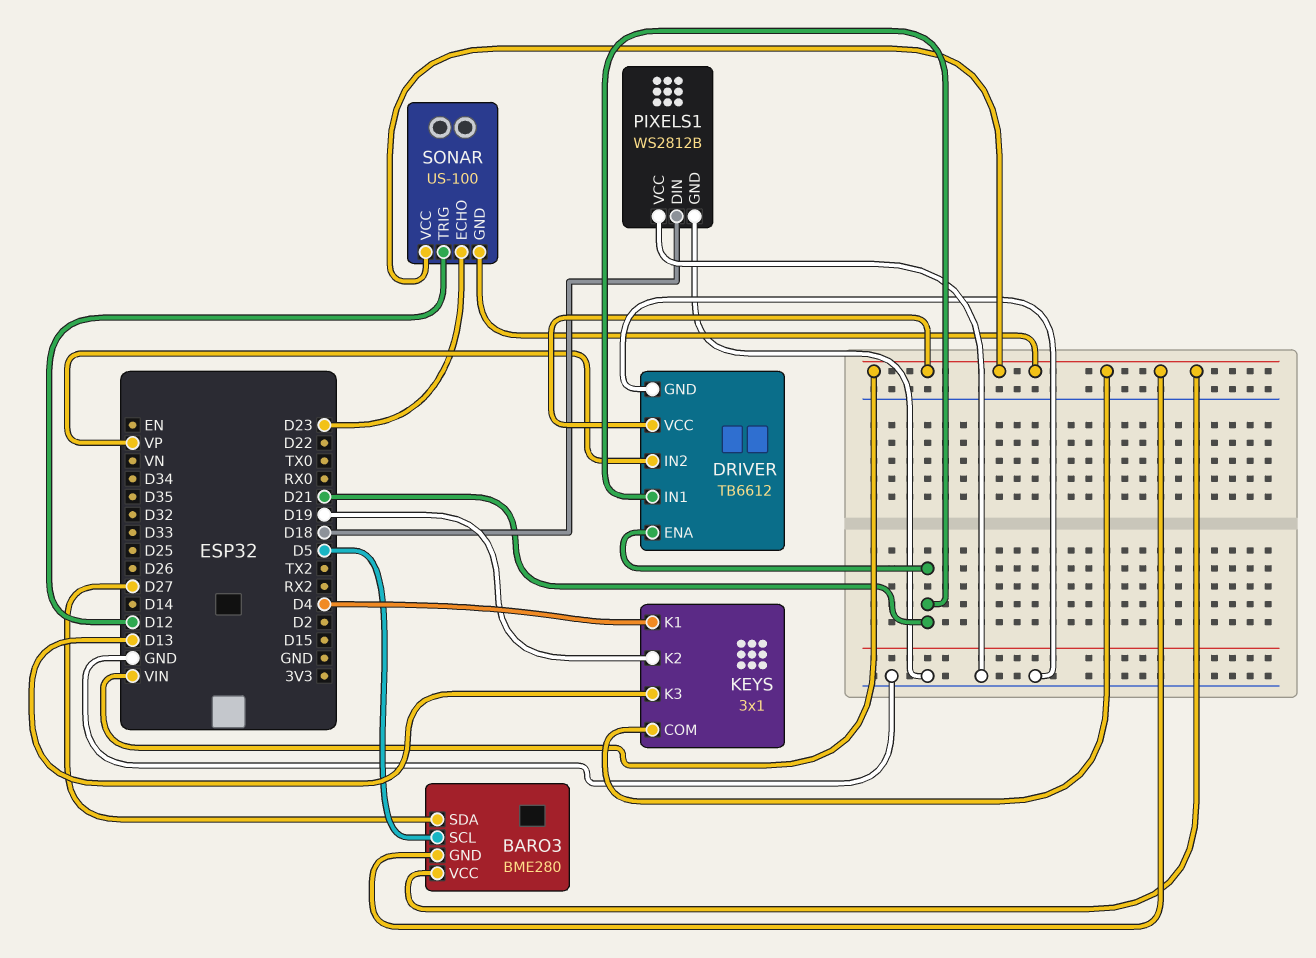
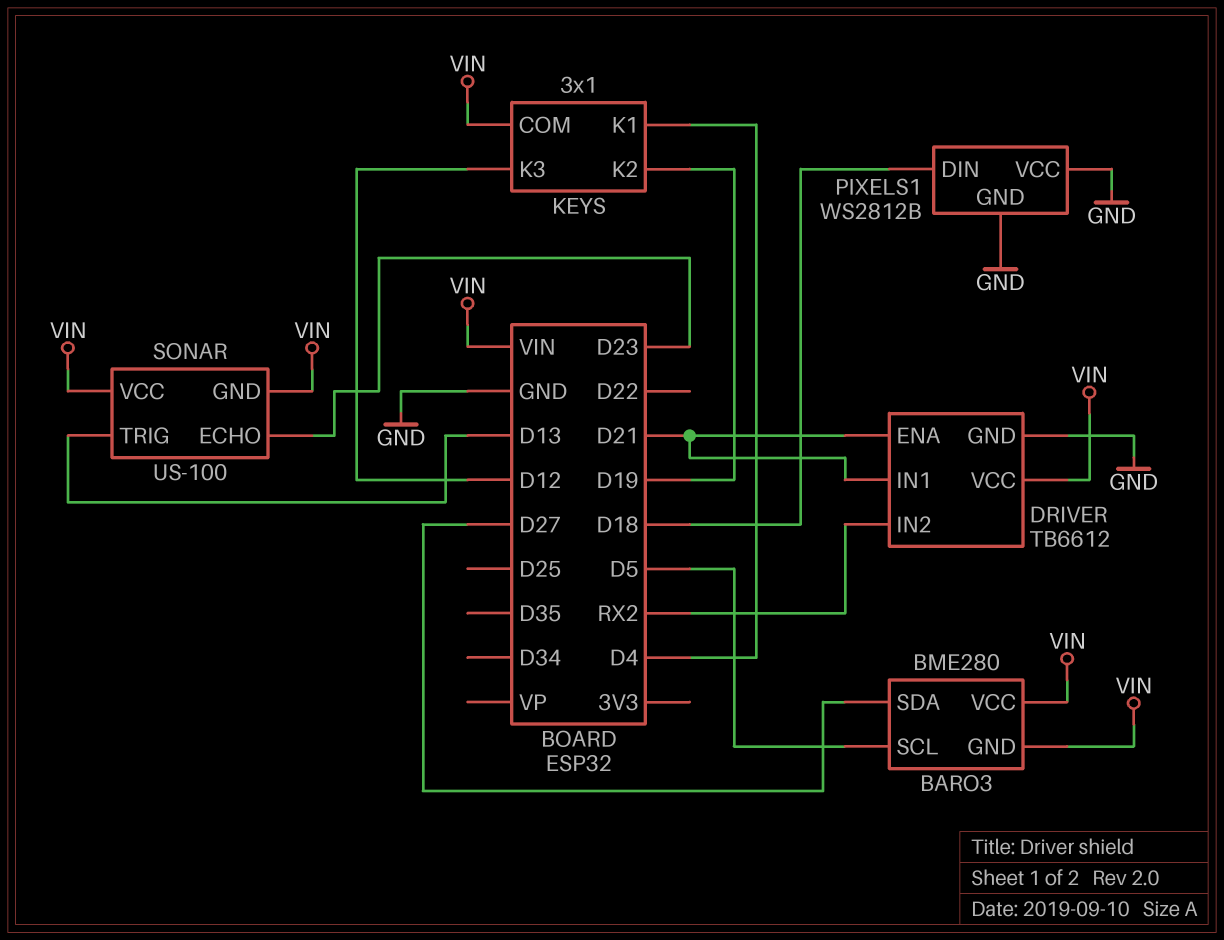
DRIVER pin IN2: VP -> RX2
KEYS pin K3: D13 -> D12
SONAR pin TRIG: D12 -> D13

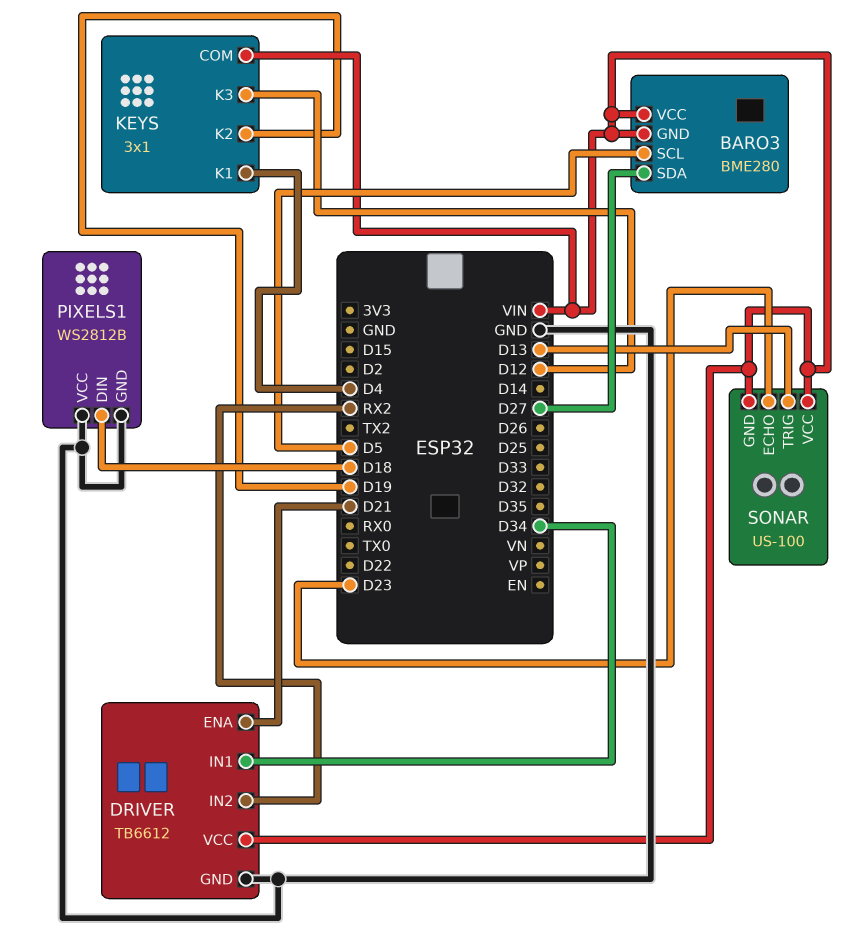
DRIVER pin IN1: D21 -> D34

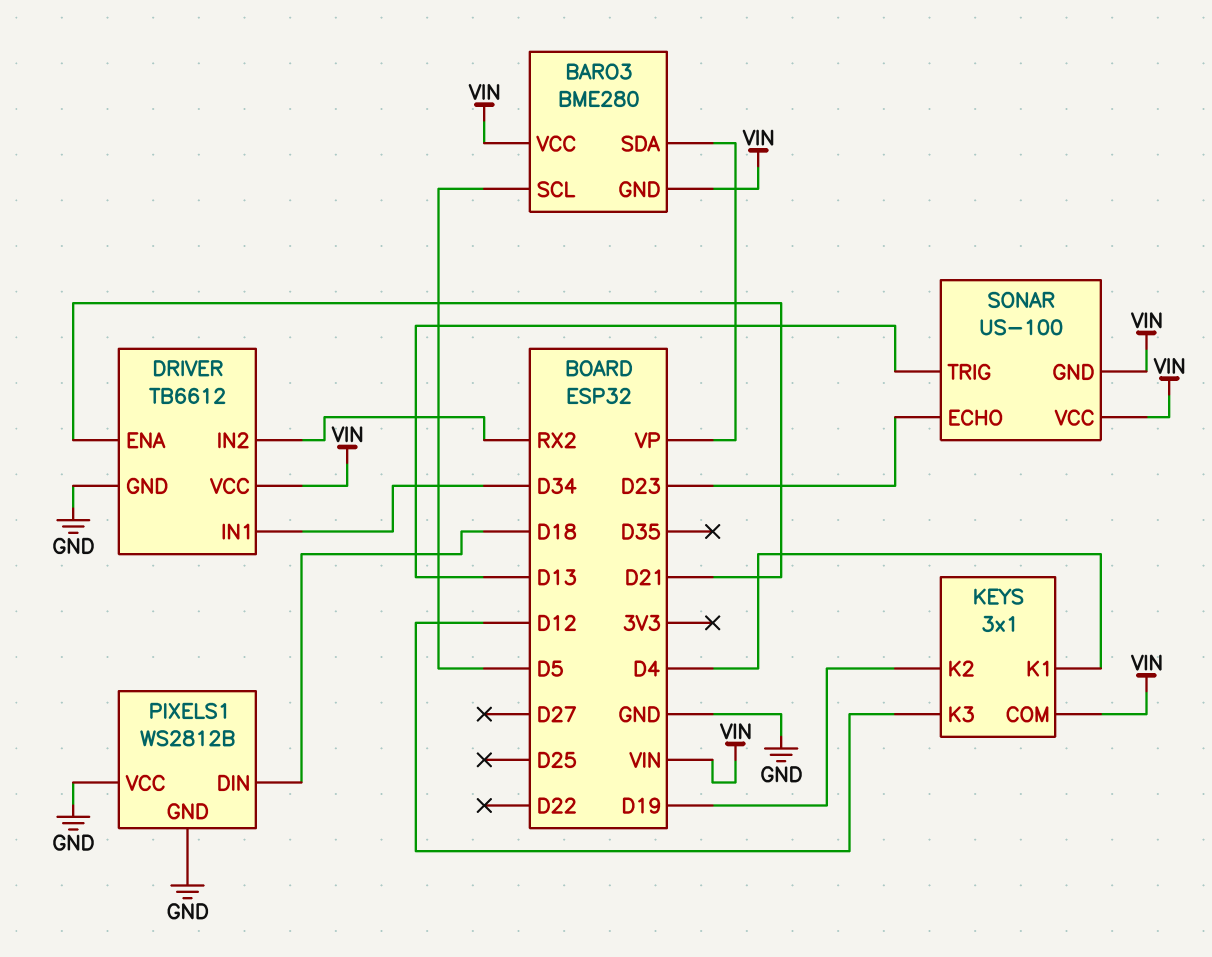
BARO3 pin SDA: D27 -> VP

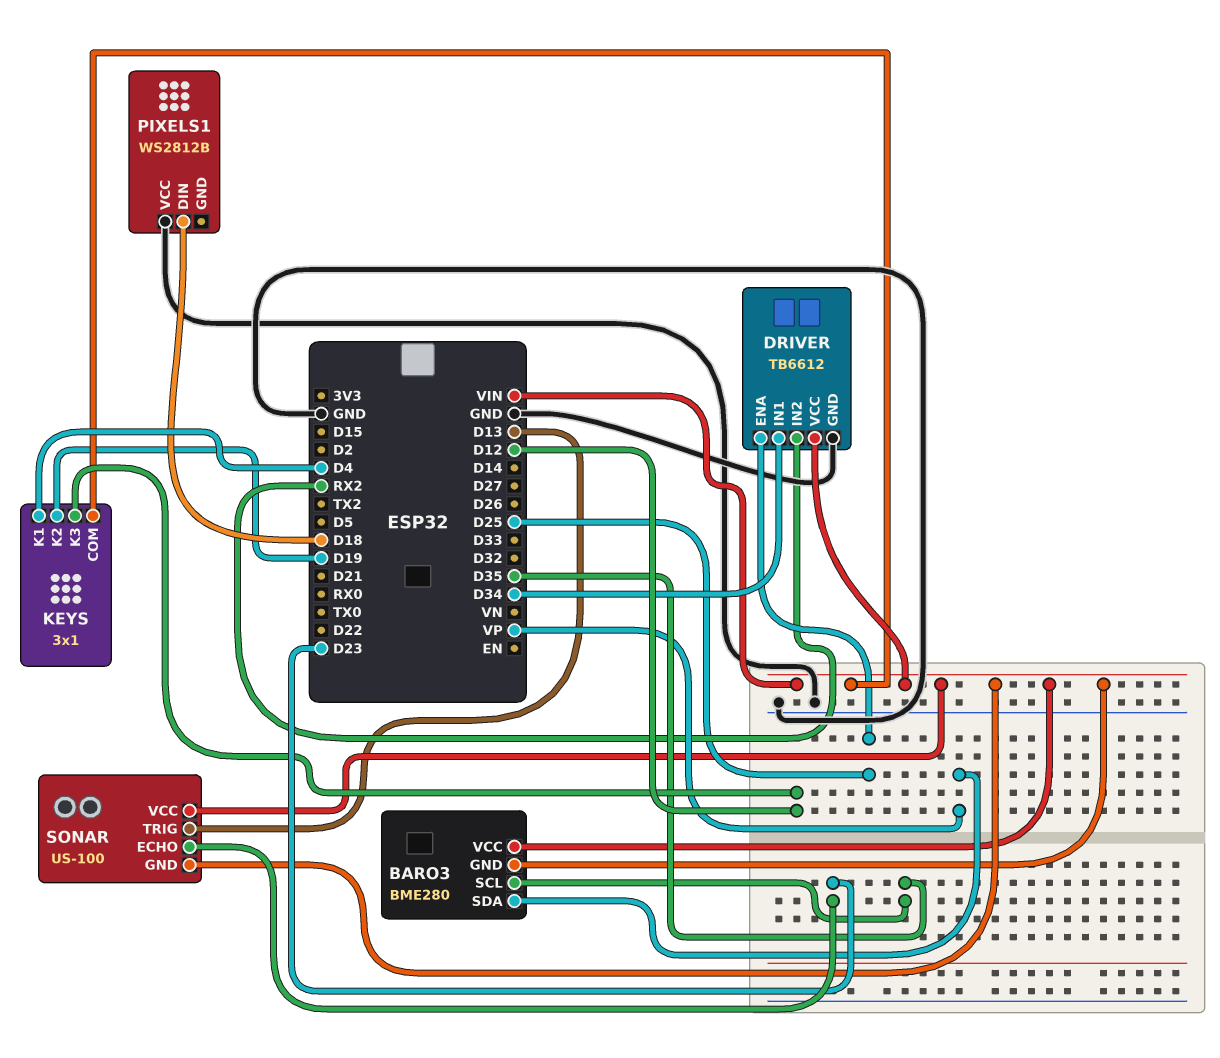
BARO3 pin SCL: D5 -> D35
DRIVER pin ENA: D21 -> D25
PIXELS1 pin GND: GND -> none

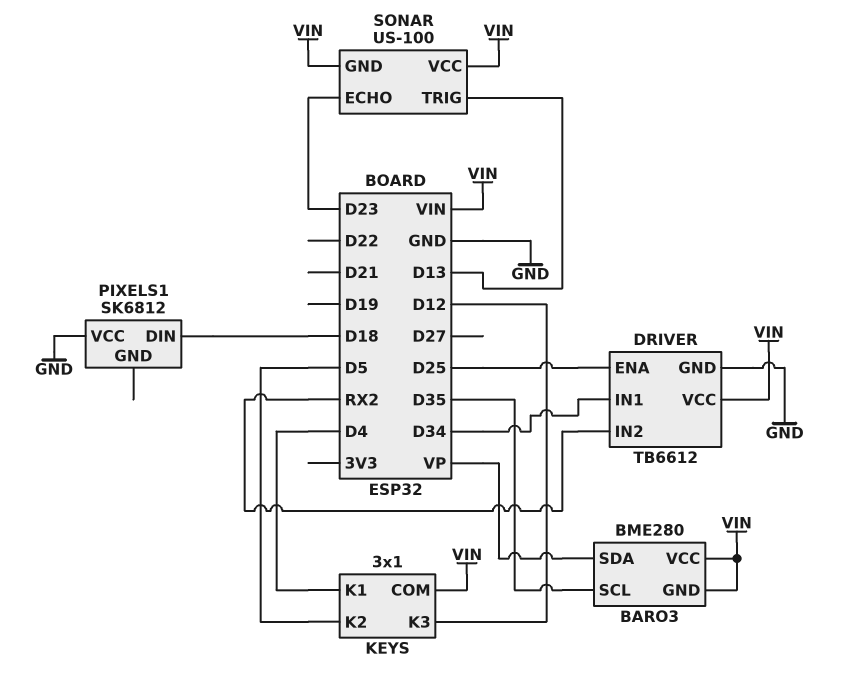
KEYS pin K2: D19 -> D5
PIXELS1: WS2812B -> SK6812

